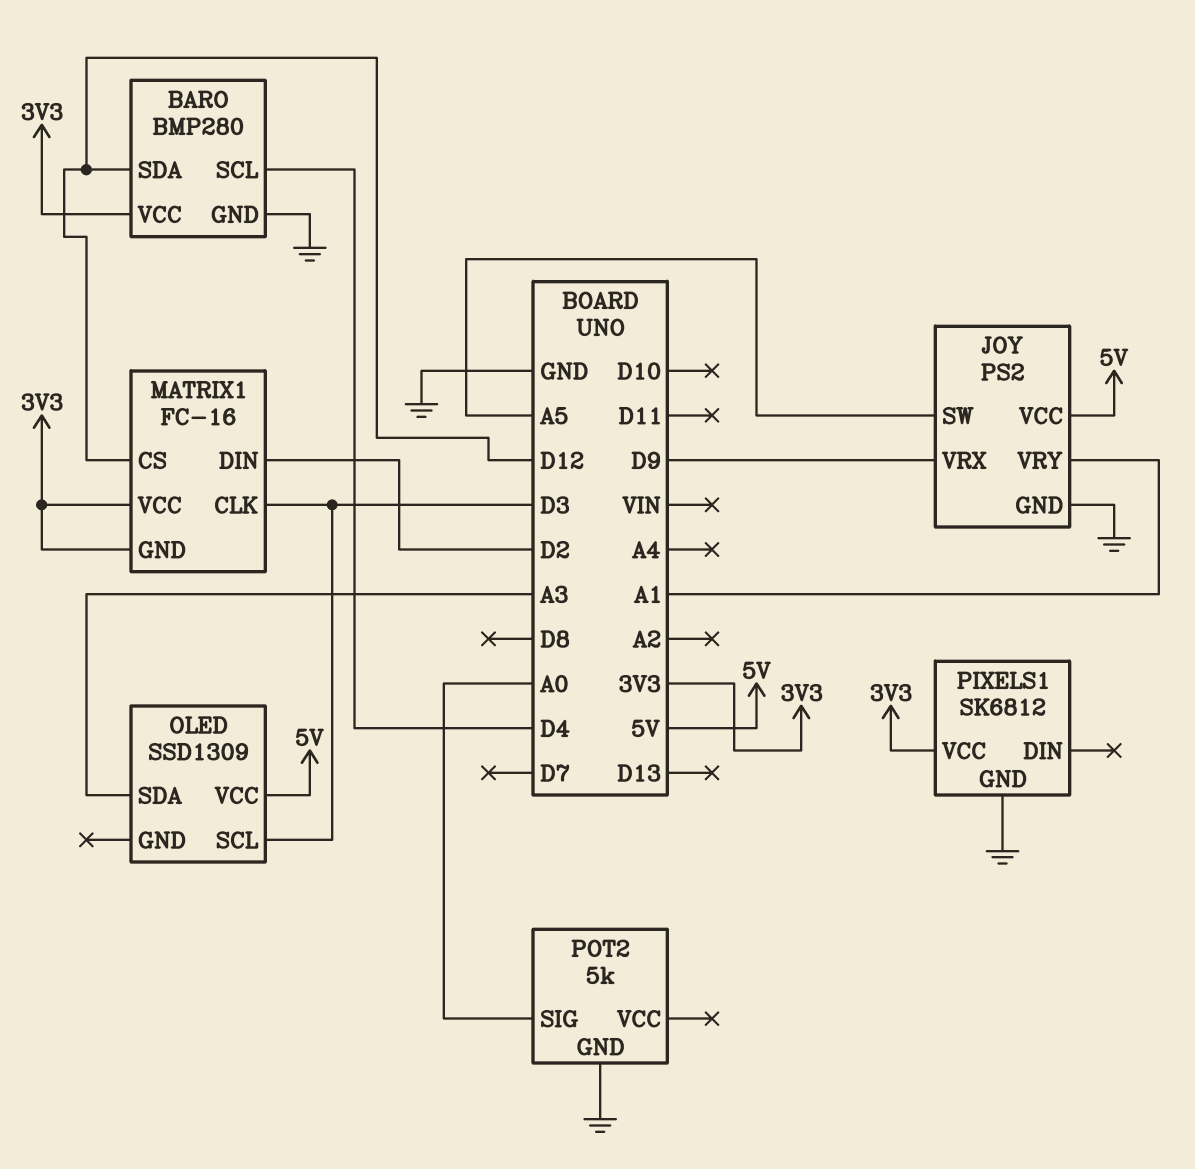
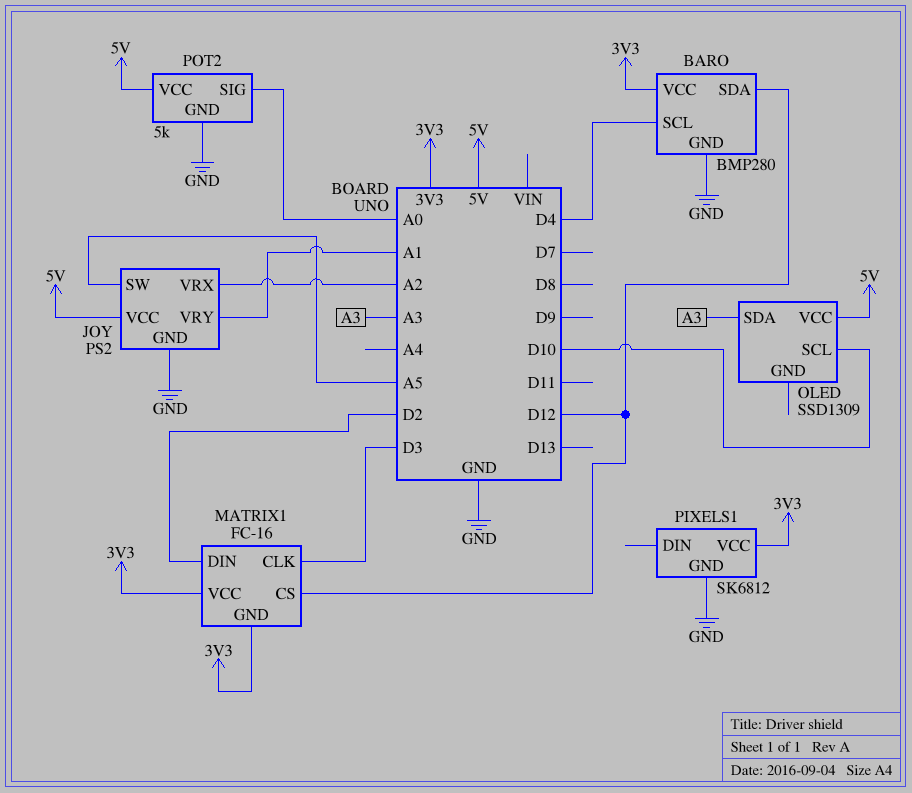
JOY pin VRX: D9 -> A2
OLED pin SCL: D3 -> D10
POT2 pin VCC: none -> 5V

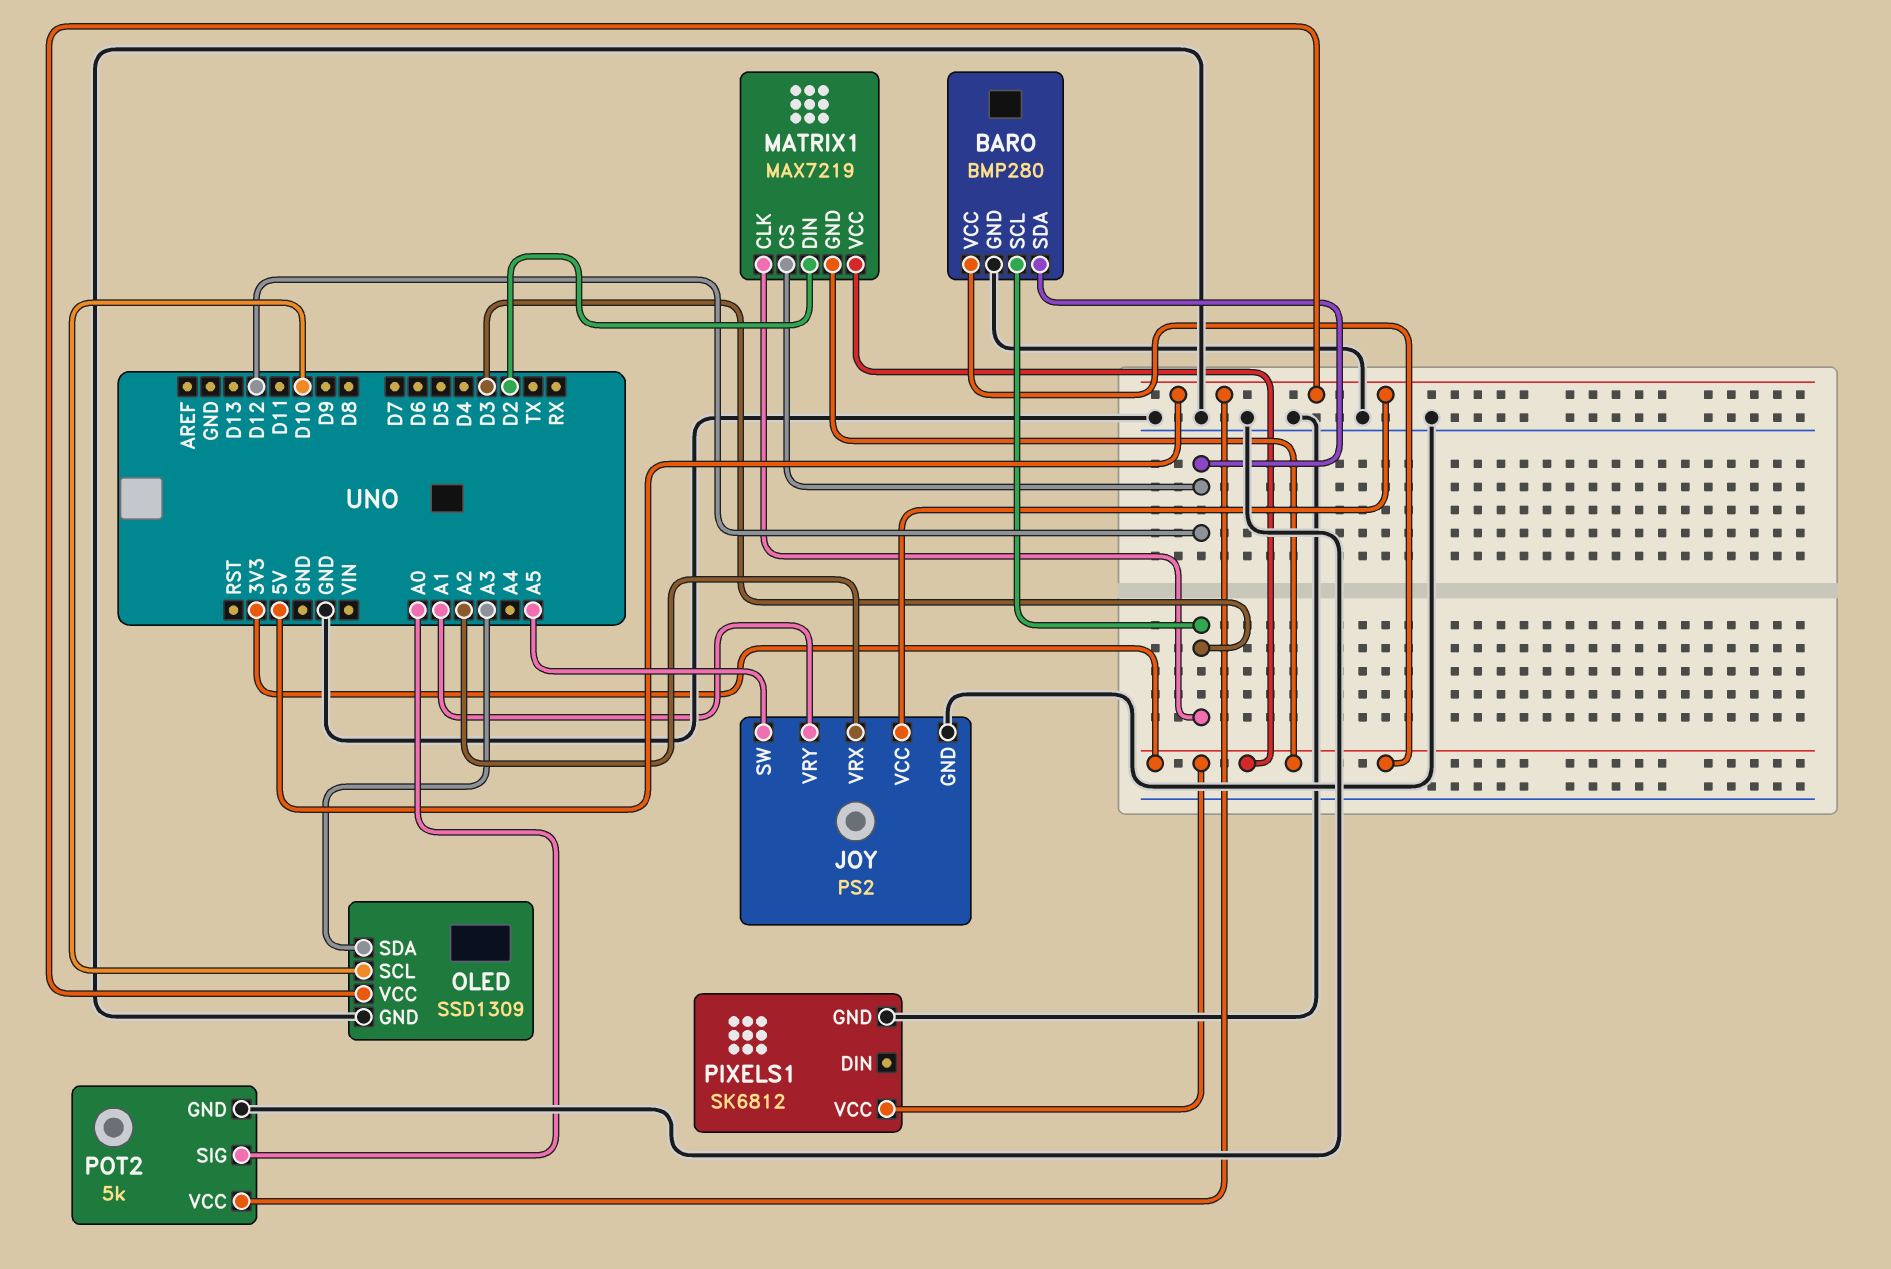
BARO pin SCL: D4 -> D3
MATRIX1: FC-16 -> MAX7219
OLED pin GND: none -> GND

